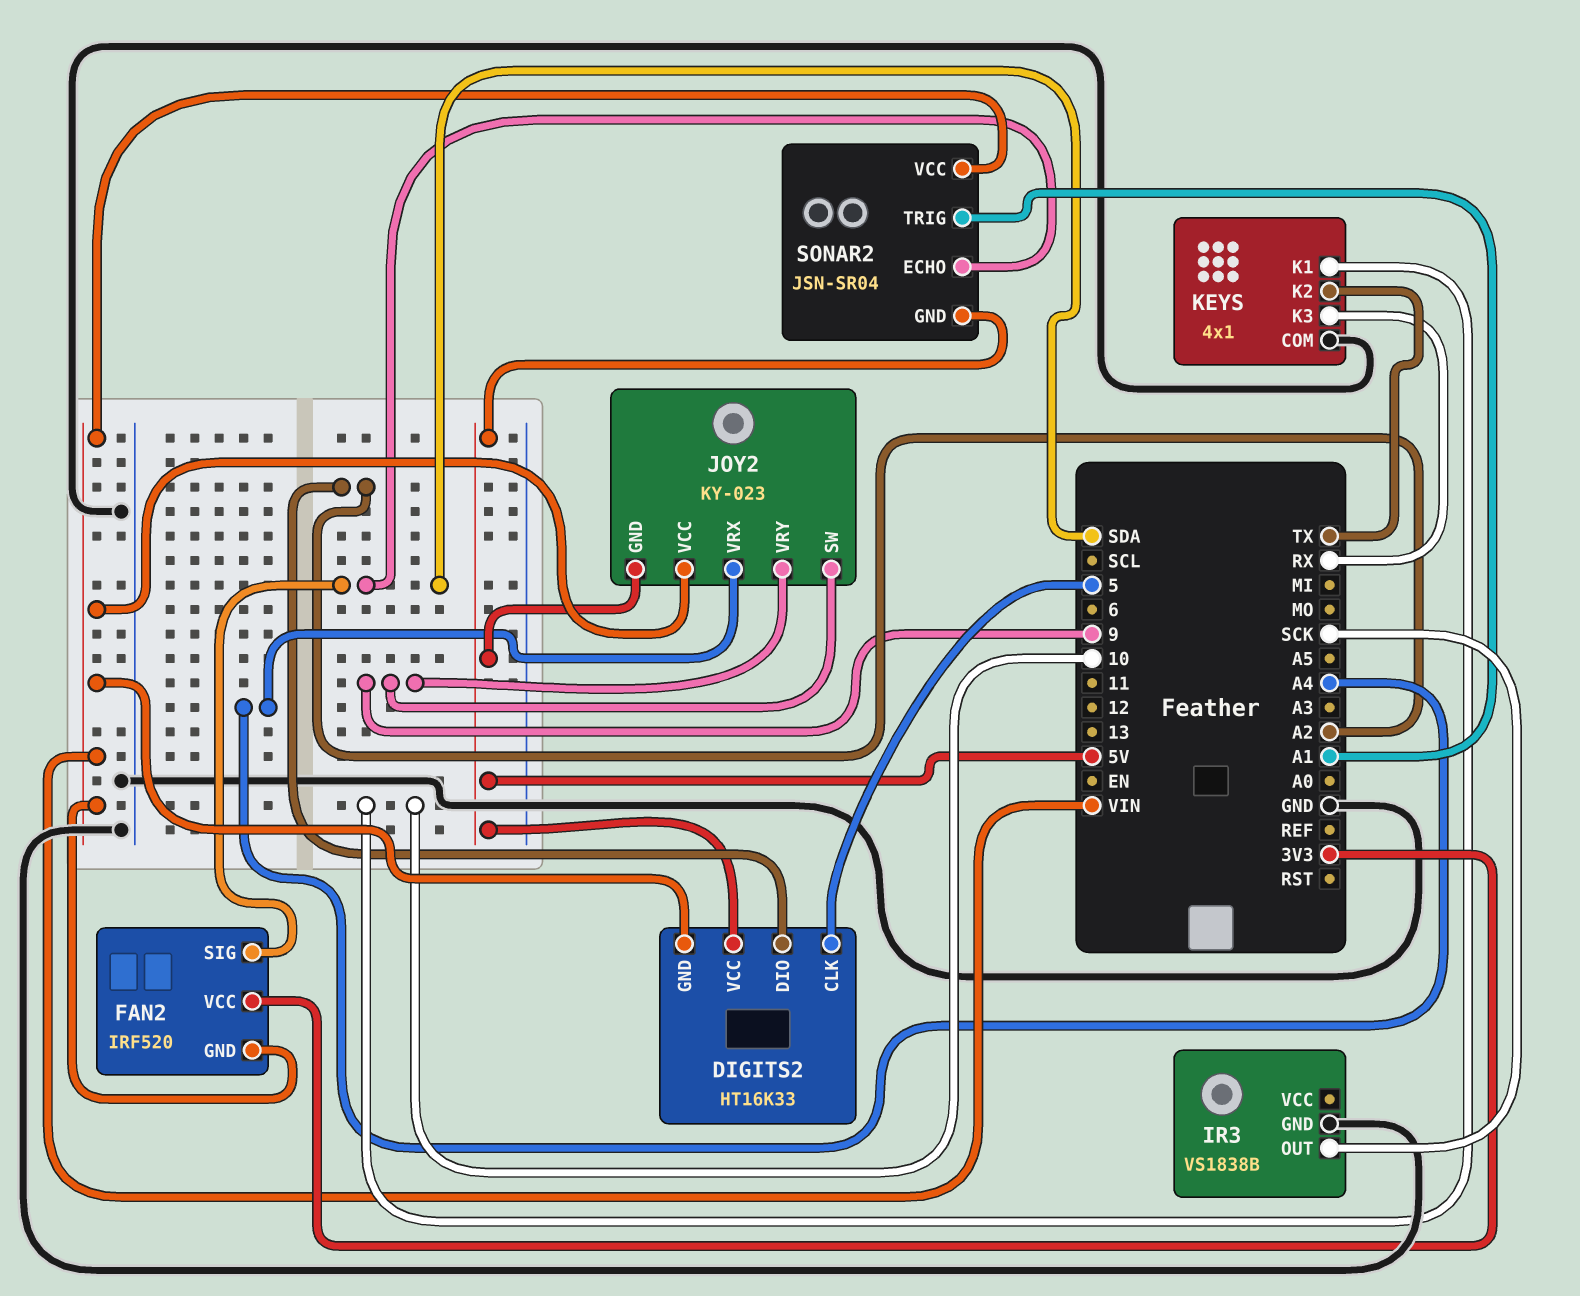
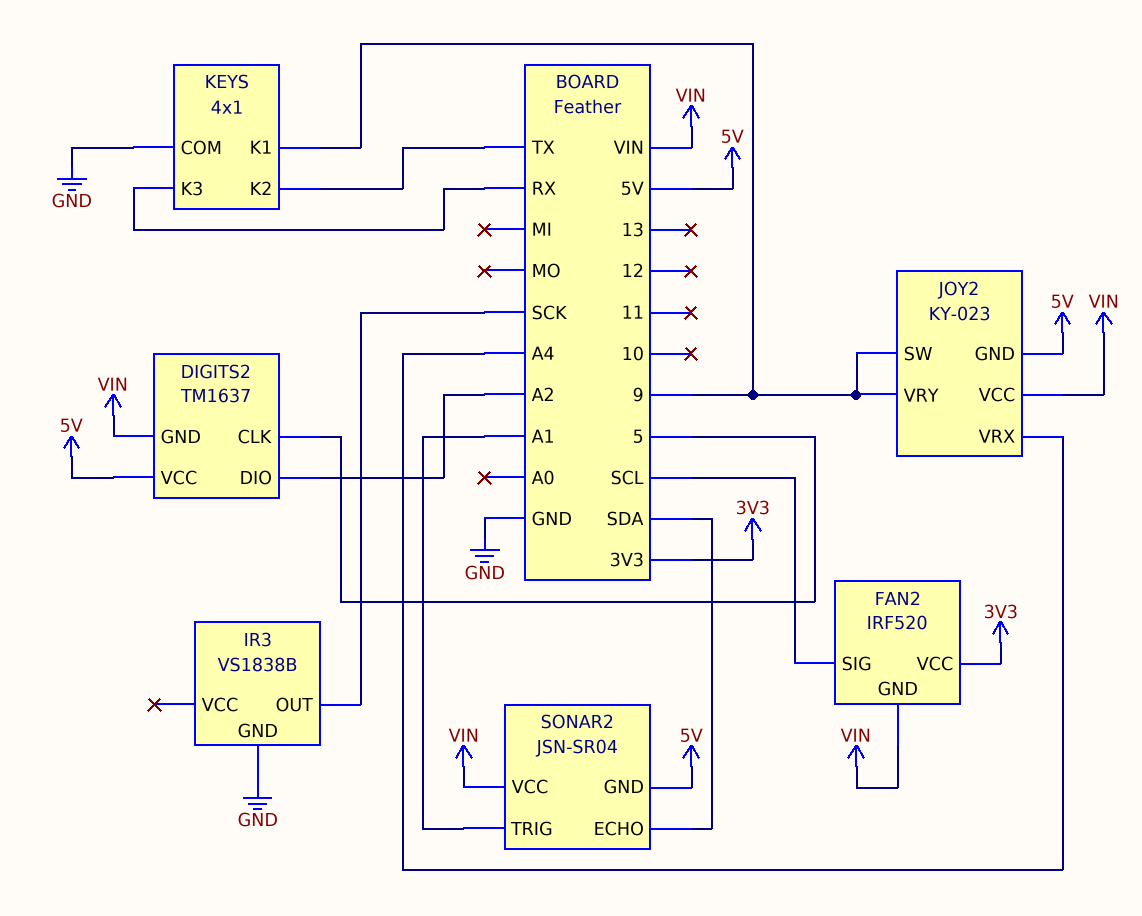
DIGITS2: HT16K33 -> TM1637
FAN2 pin SIG: SDA -> SCL
KEYS pin K1: 10 -> 9

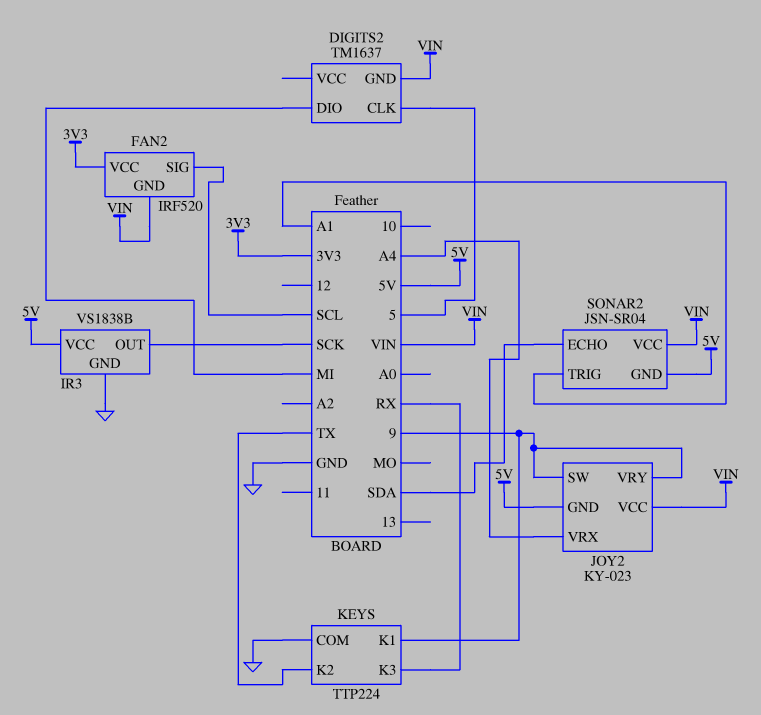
DIGITS2 pin DIO: A2 -> MI
DIGITS2 pin VCC: 5V -> none
IR3 pin VCC: none -> 5V
KEYS: 4x1 -> TTP224

